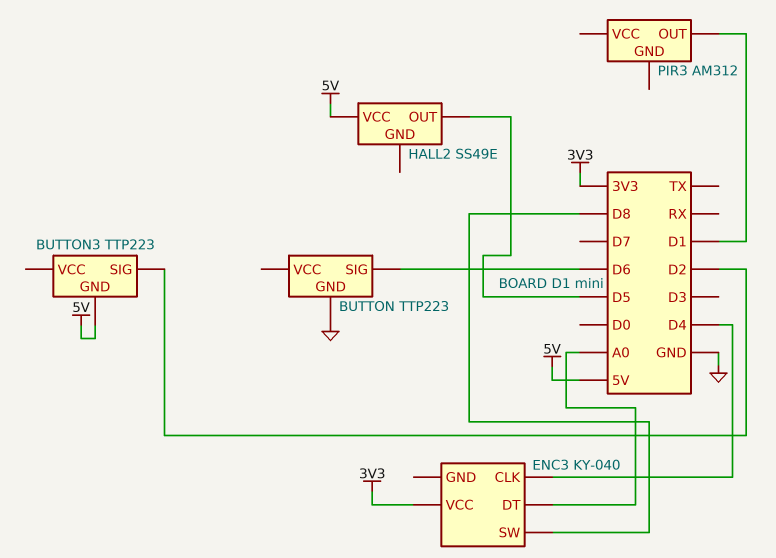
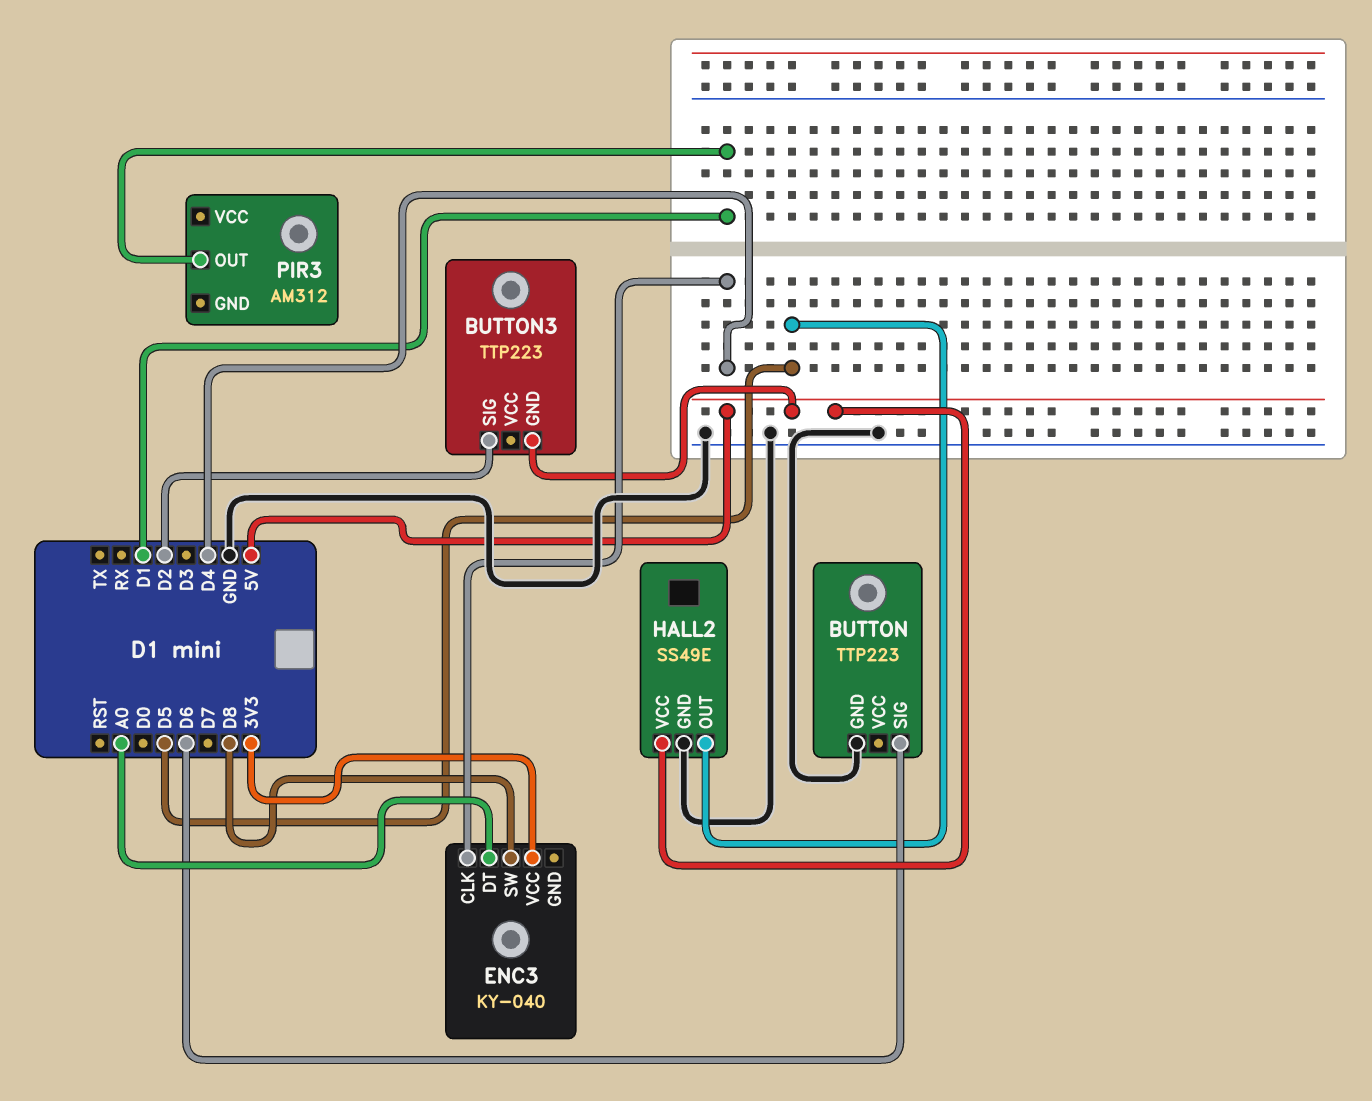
HALL2 pin GND: none -> GND

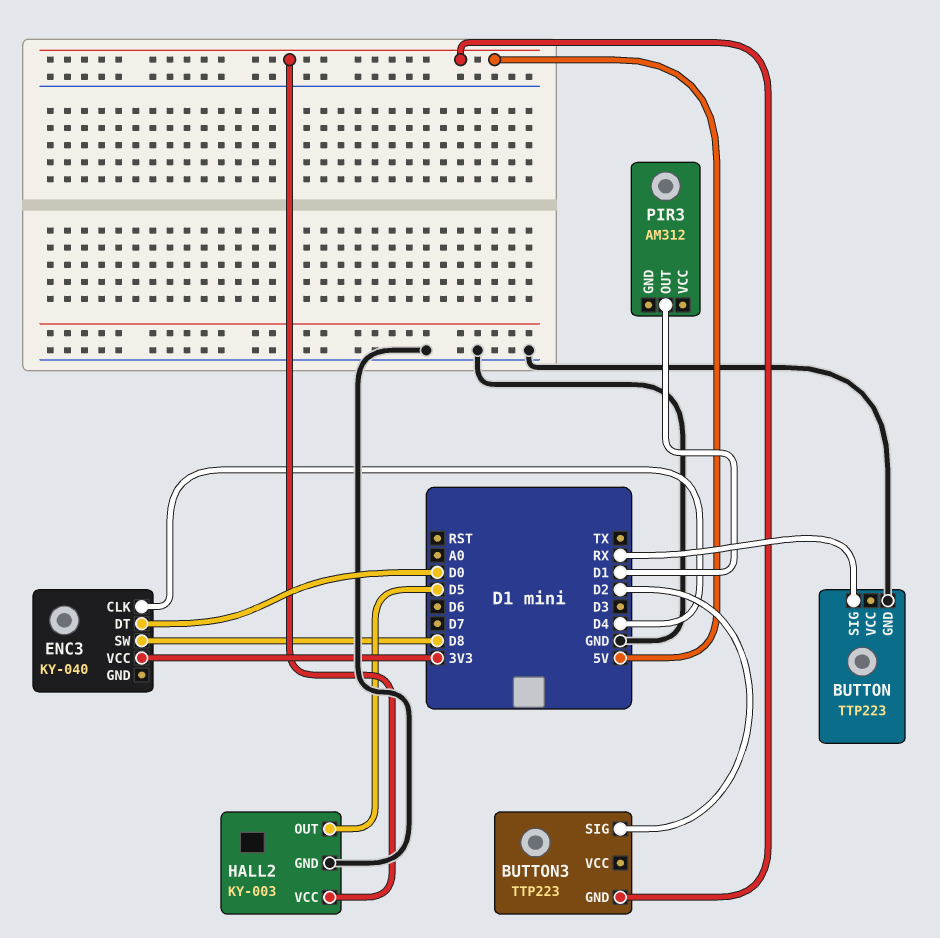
BUTTON pin SIG: D6 -> RX
ENC3 pin DT: A0 -> D0
HALL2: SS49E -> KY-003

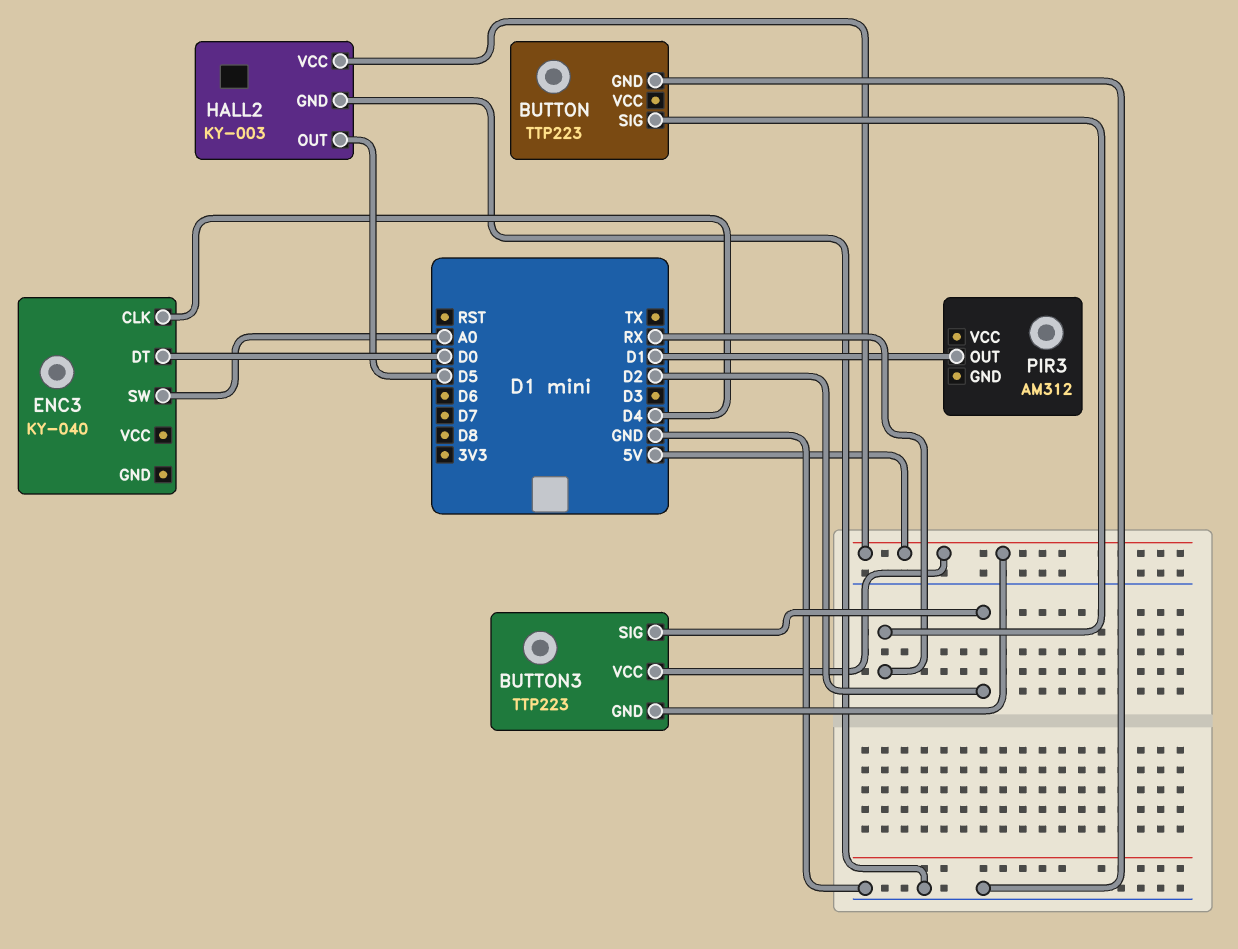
BUTTON3 pin VCC: none -> 5V
ENC3 pin SW: D8 -> A0
ENC3 pin VCC: 3V3 -> none

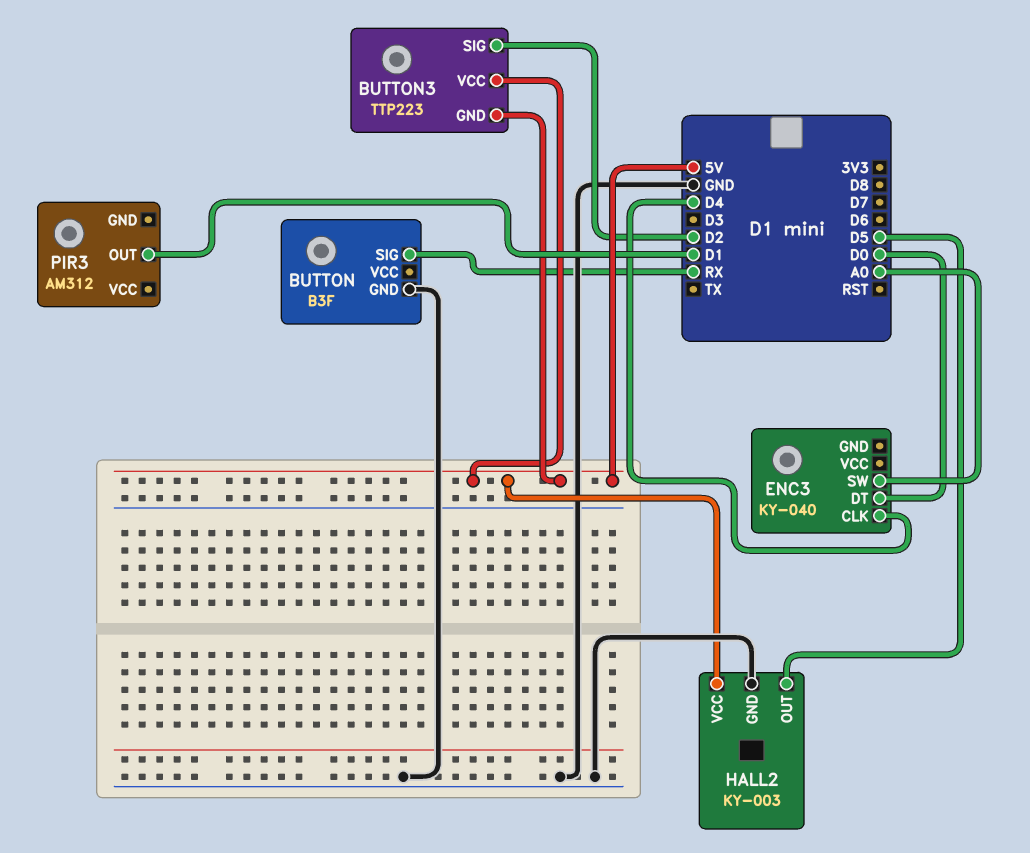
BUTTON: TTP223 -> B3F

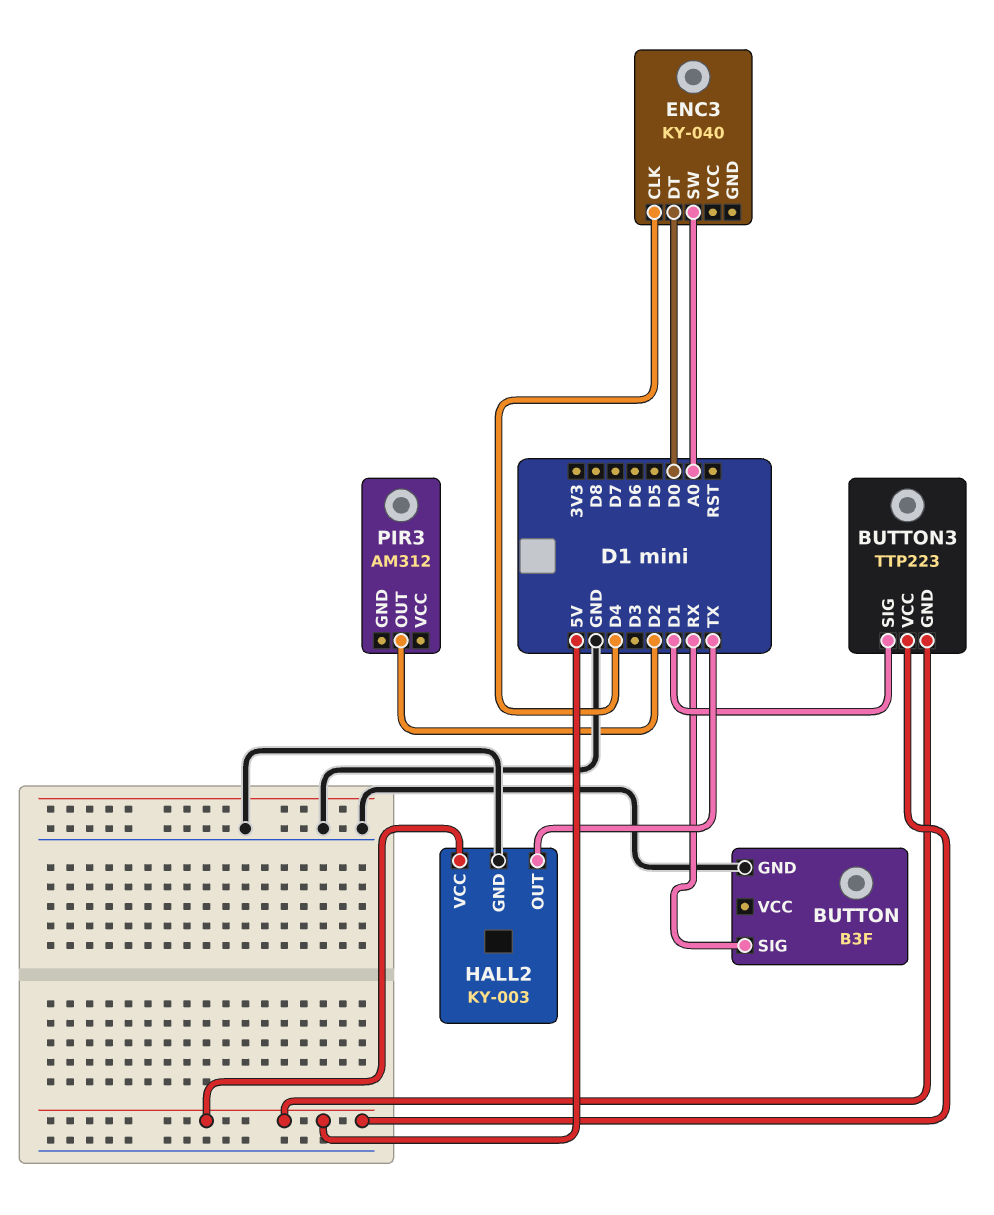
BUTTON3 pin SIG: D2 -> D1
HALL2 pin OUT: D5 -> TX
PIR3 pin OUT: D1 -> D2

